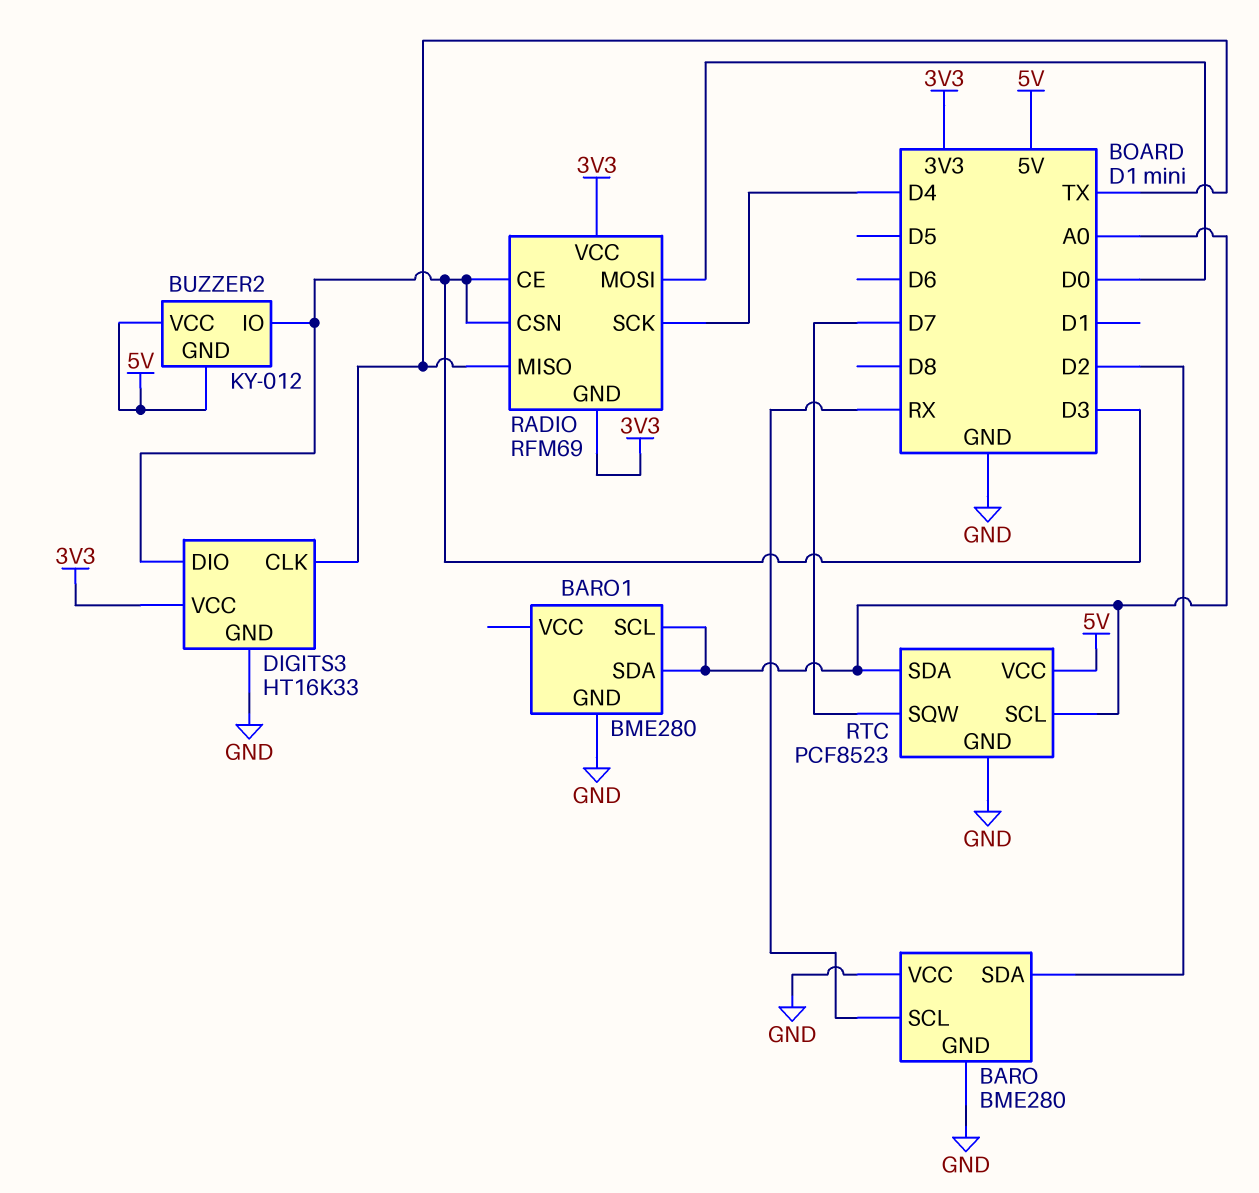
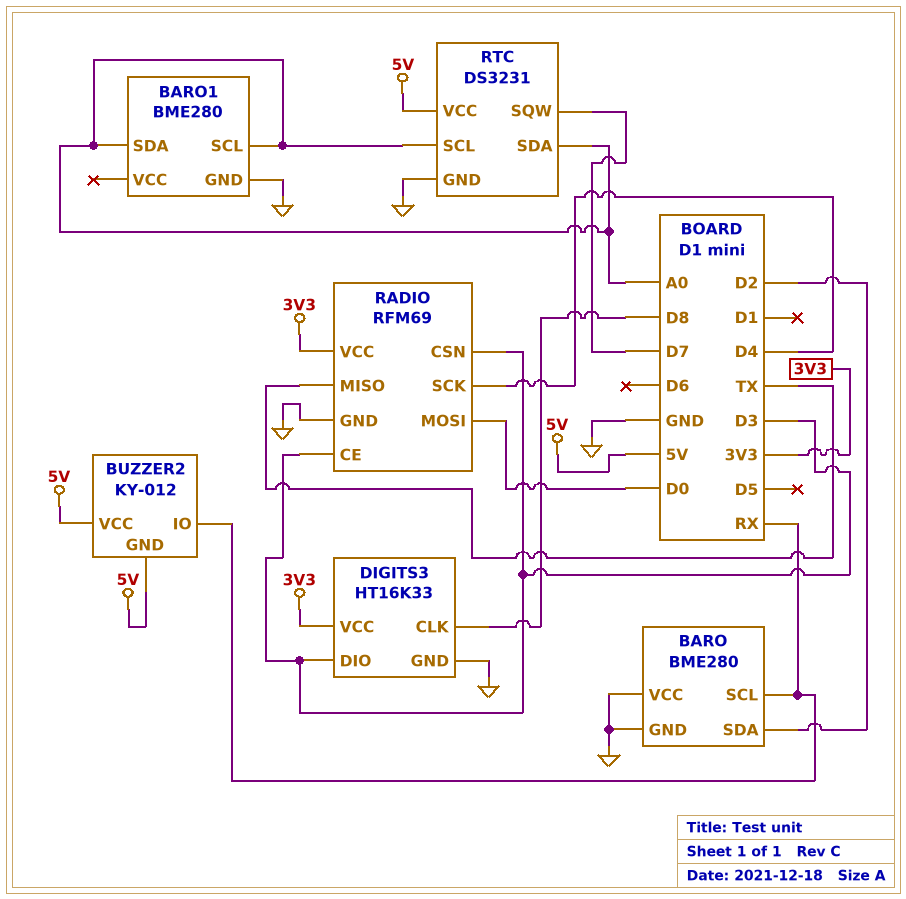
BUZZER2 pin IO: D3 -> RX
DIGITS3 pin CLK: TX -> D8
RADIO pin GND: 3V3 -> GND
RTC: PCF8523 -> DS3231

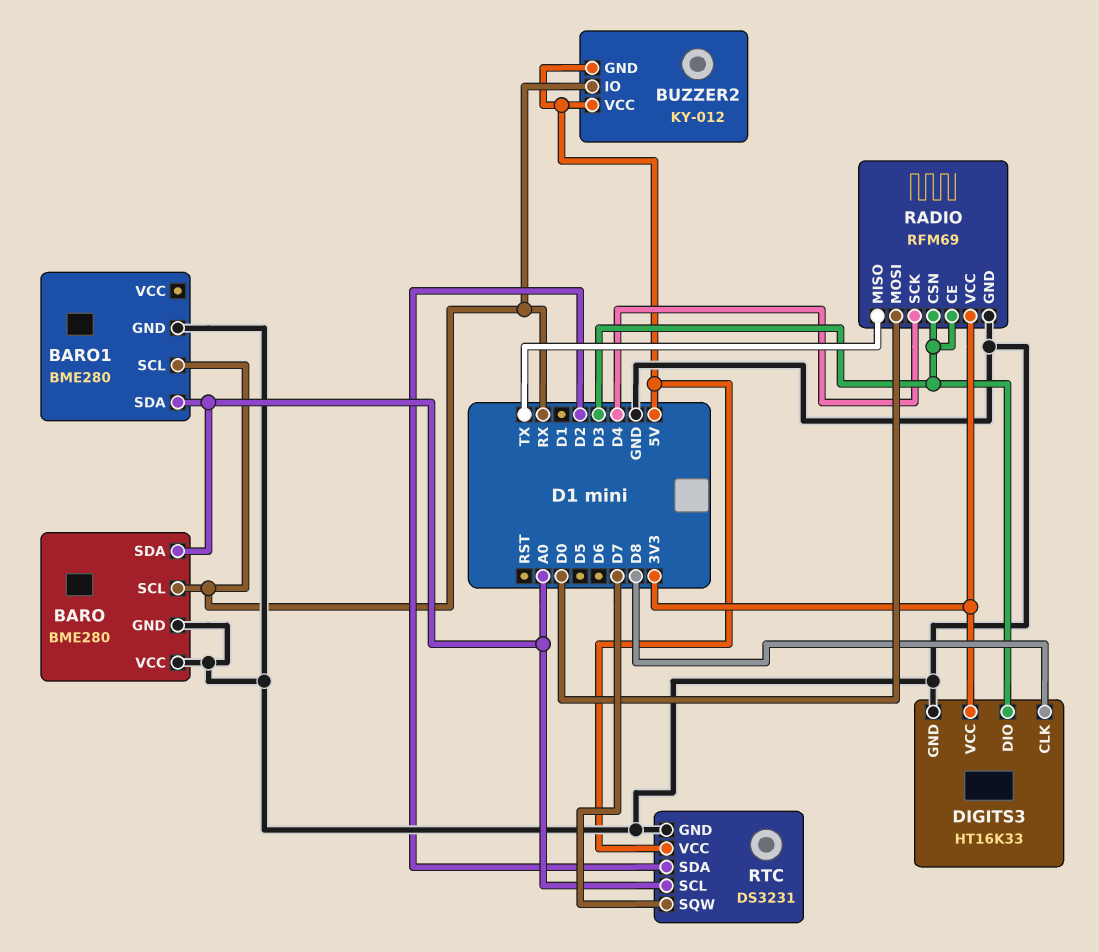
BARO pin SDA: D2 -> A0
BARO1 pin SCL: A0 -> RX
RTC pin SDA: A0 -> D2

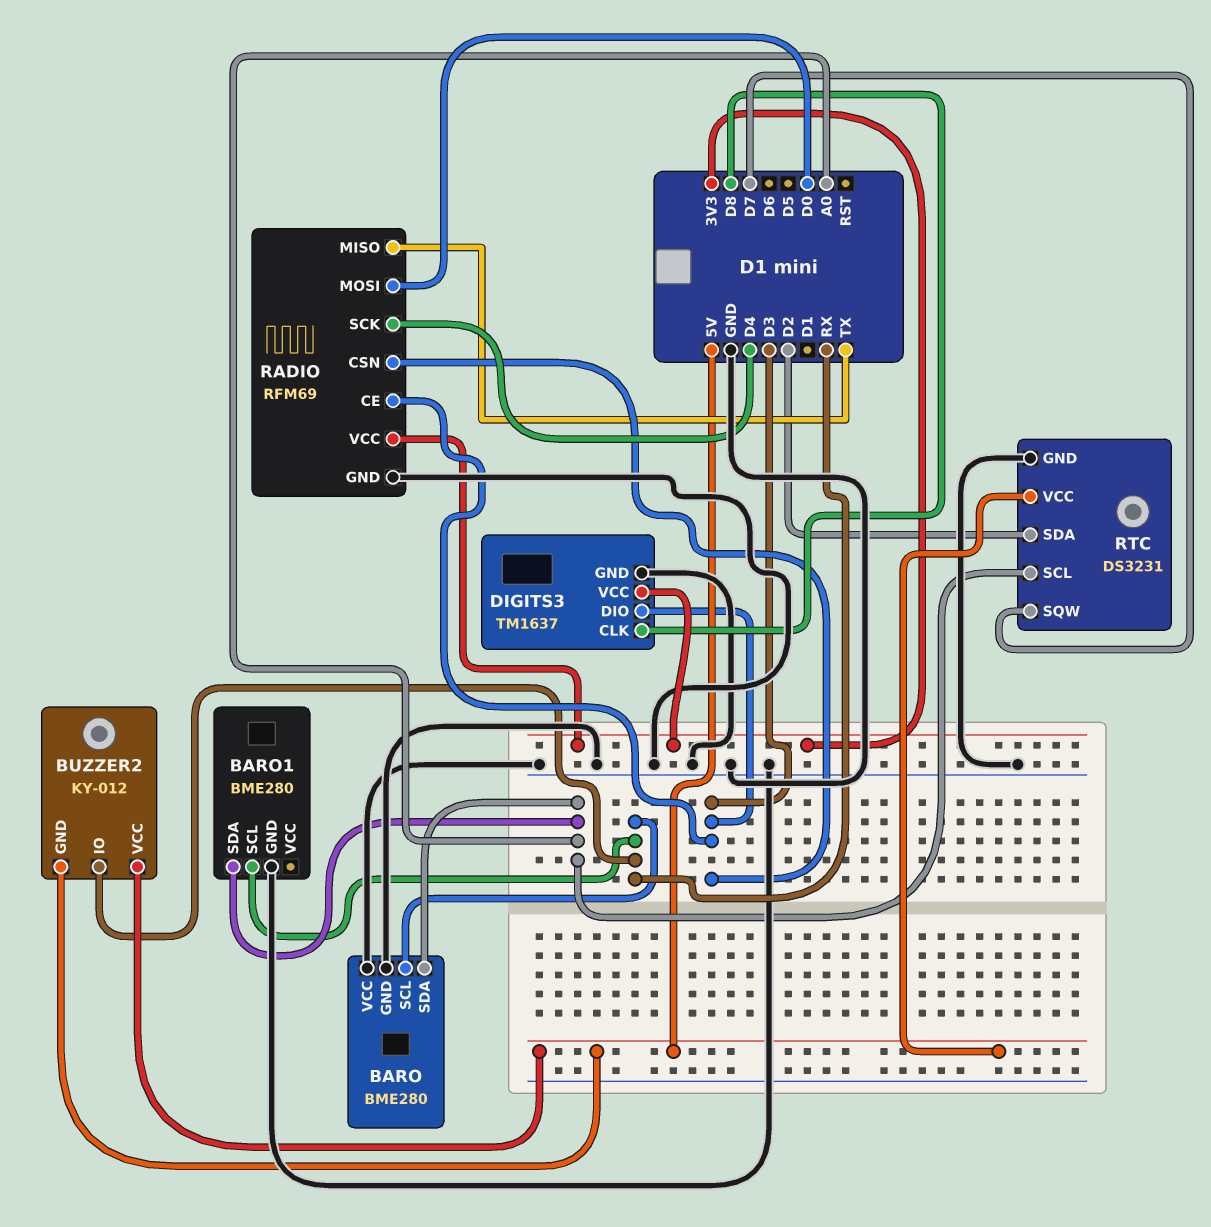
DIGITS3: HT16K33 -> TM1637

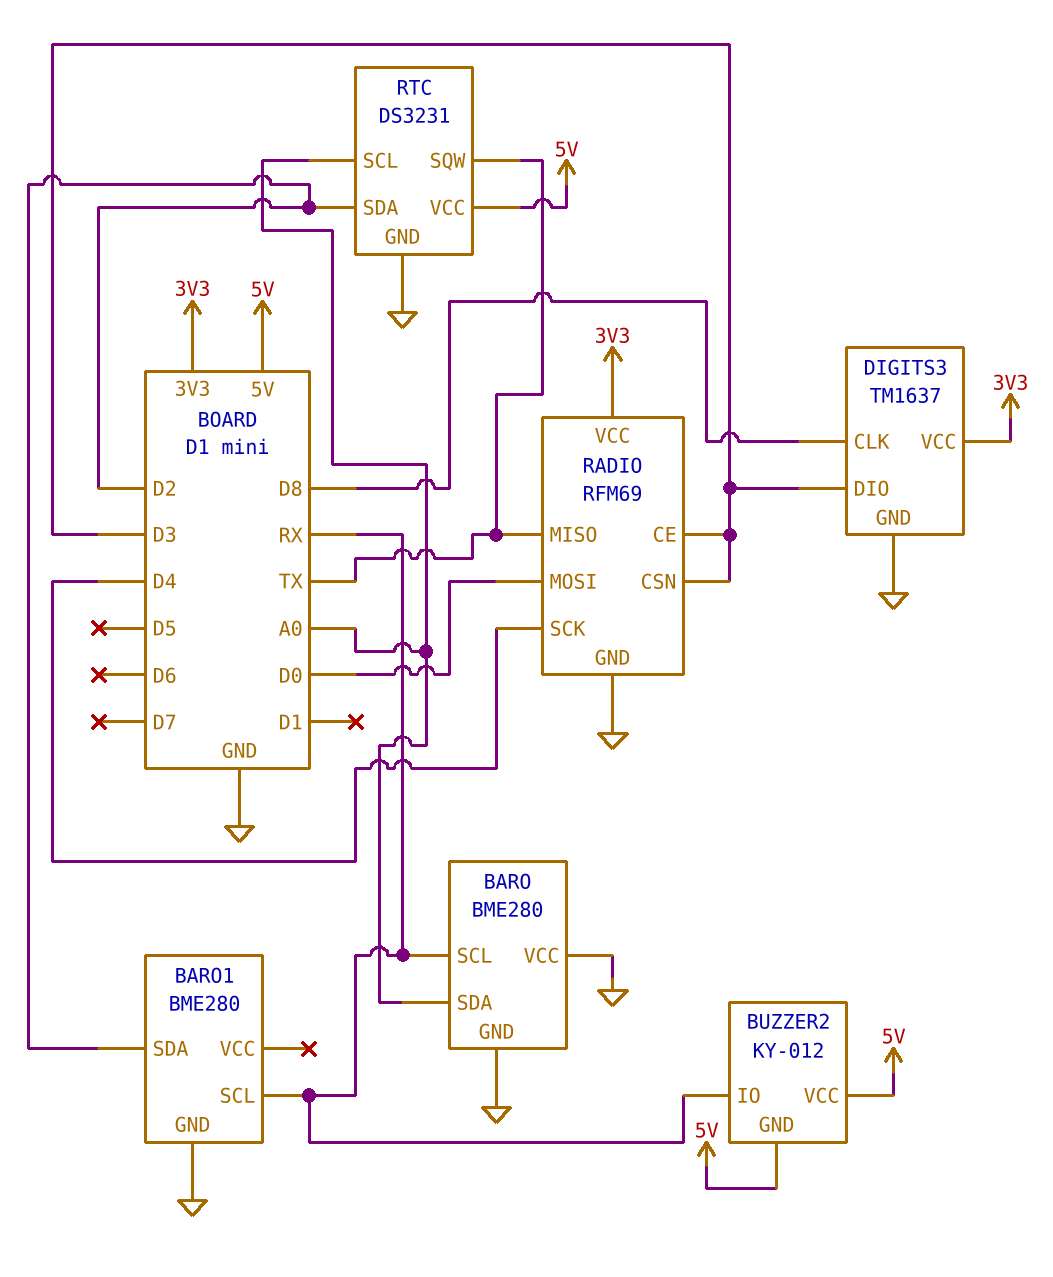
BARO1 pin SDA: A0 -> D2
RTC pin SQW: D7 -> TX

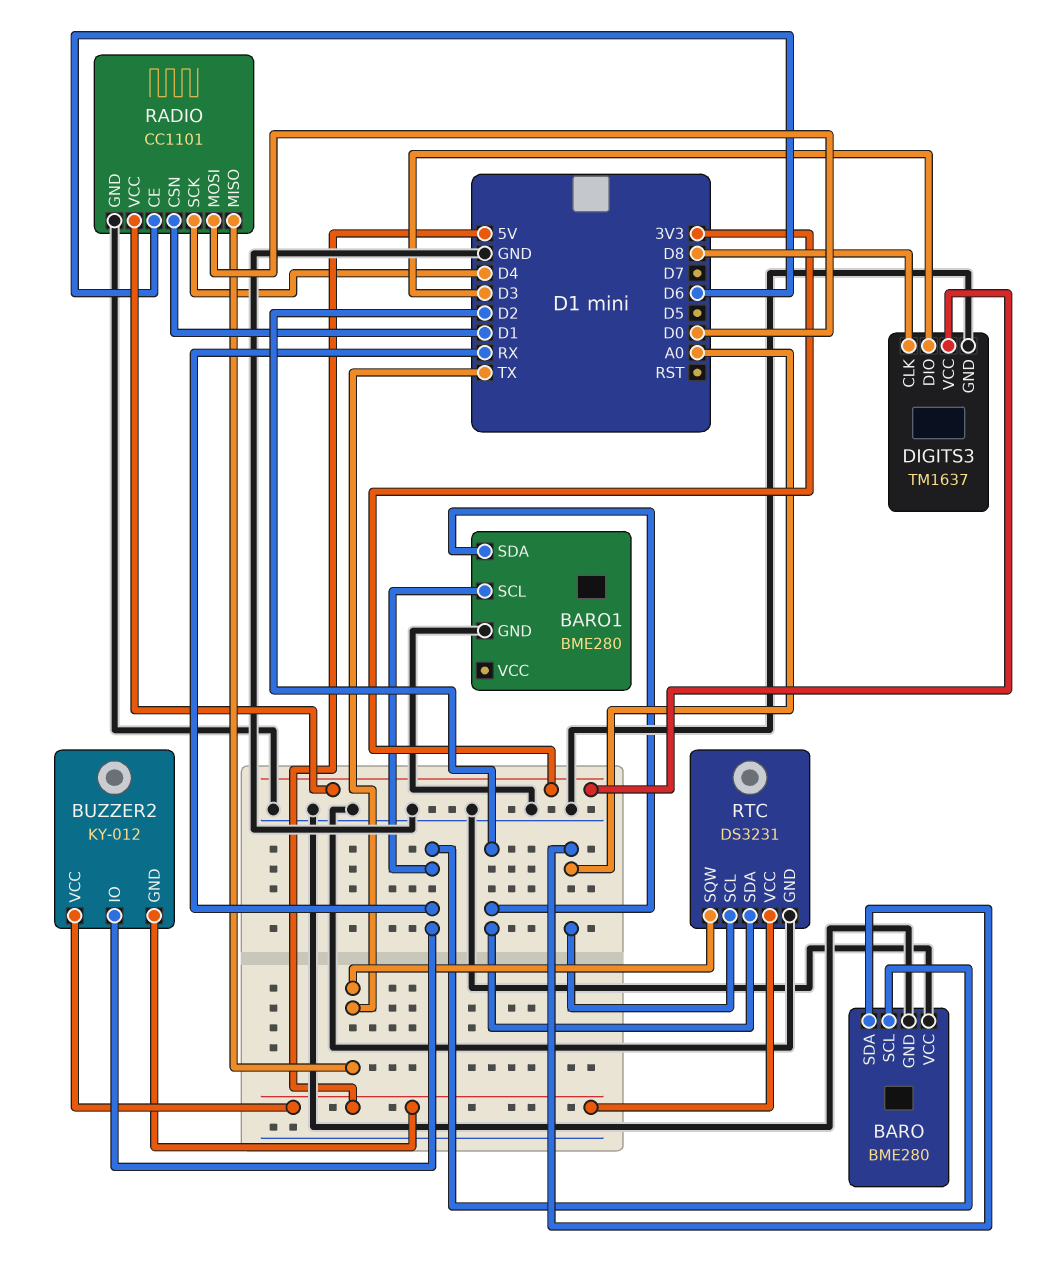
RADIO: RFM69 -> CC1101
RADIO pin CE: D3 -> D6
RADIO pin CSN: D3 -> D1

